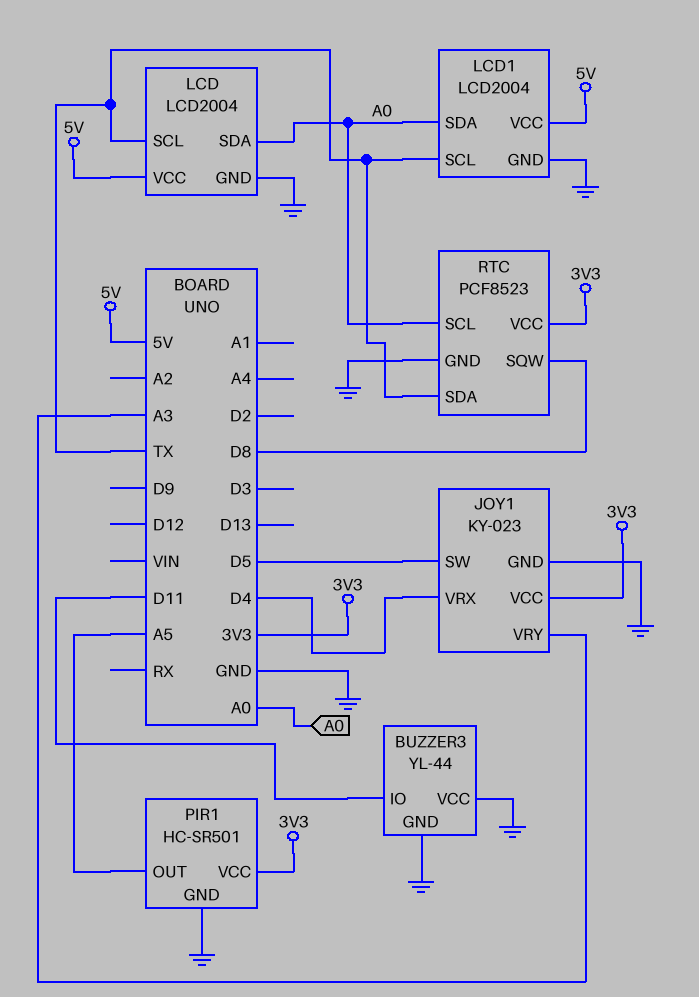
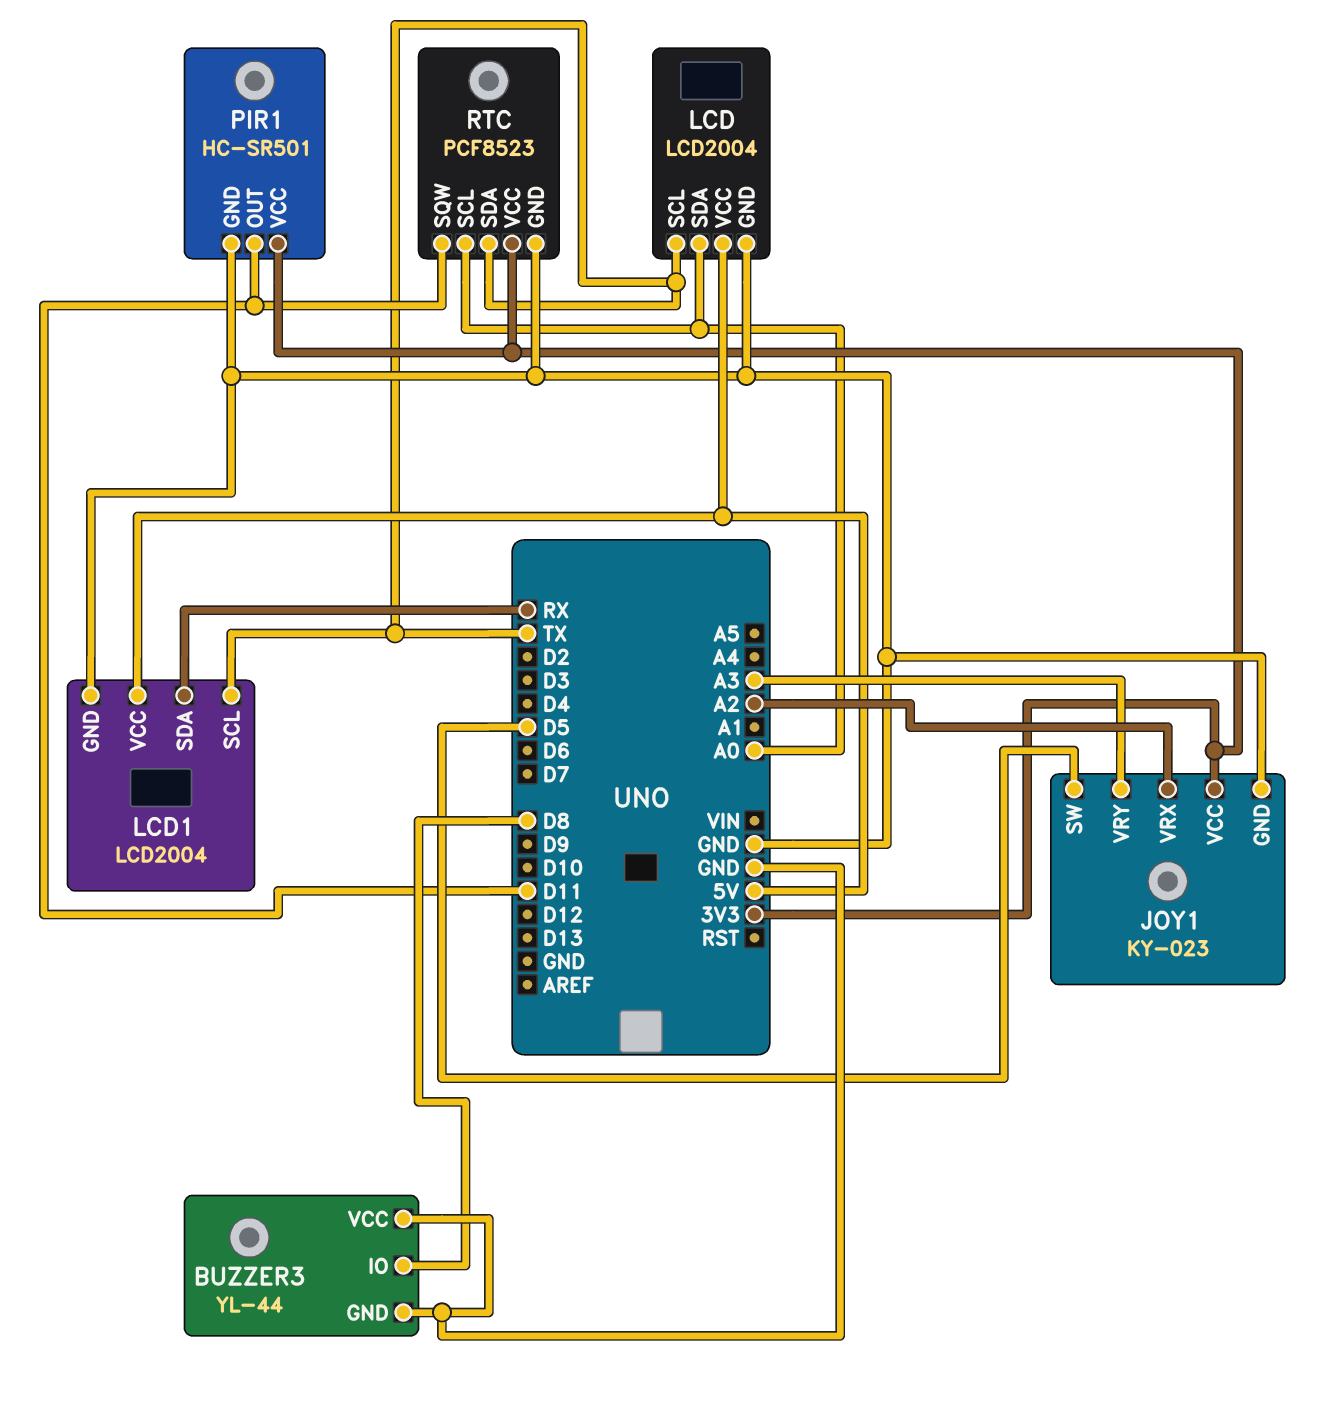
BUZZER3 pin IO: D11 -> D8
JOY1 pin VRX: D4 -> A2
LCD1 pin SDA: A0 -> RX
PIR1 pin OUT: A5 -> D11
RTC pin SQW: D8 -> D11

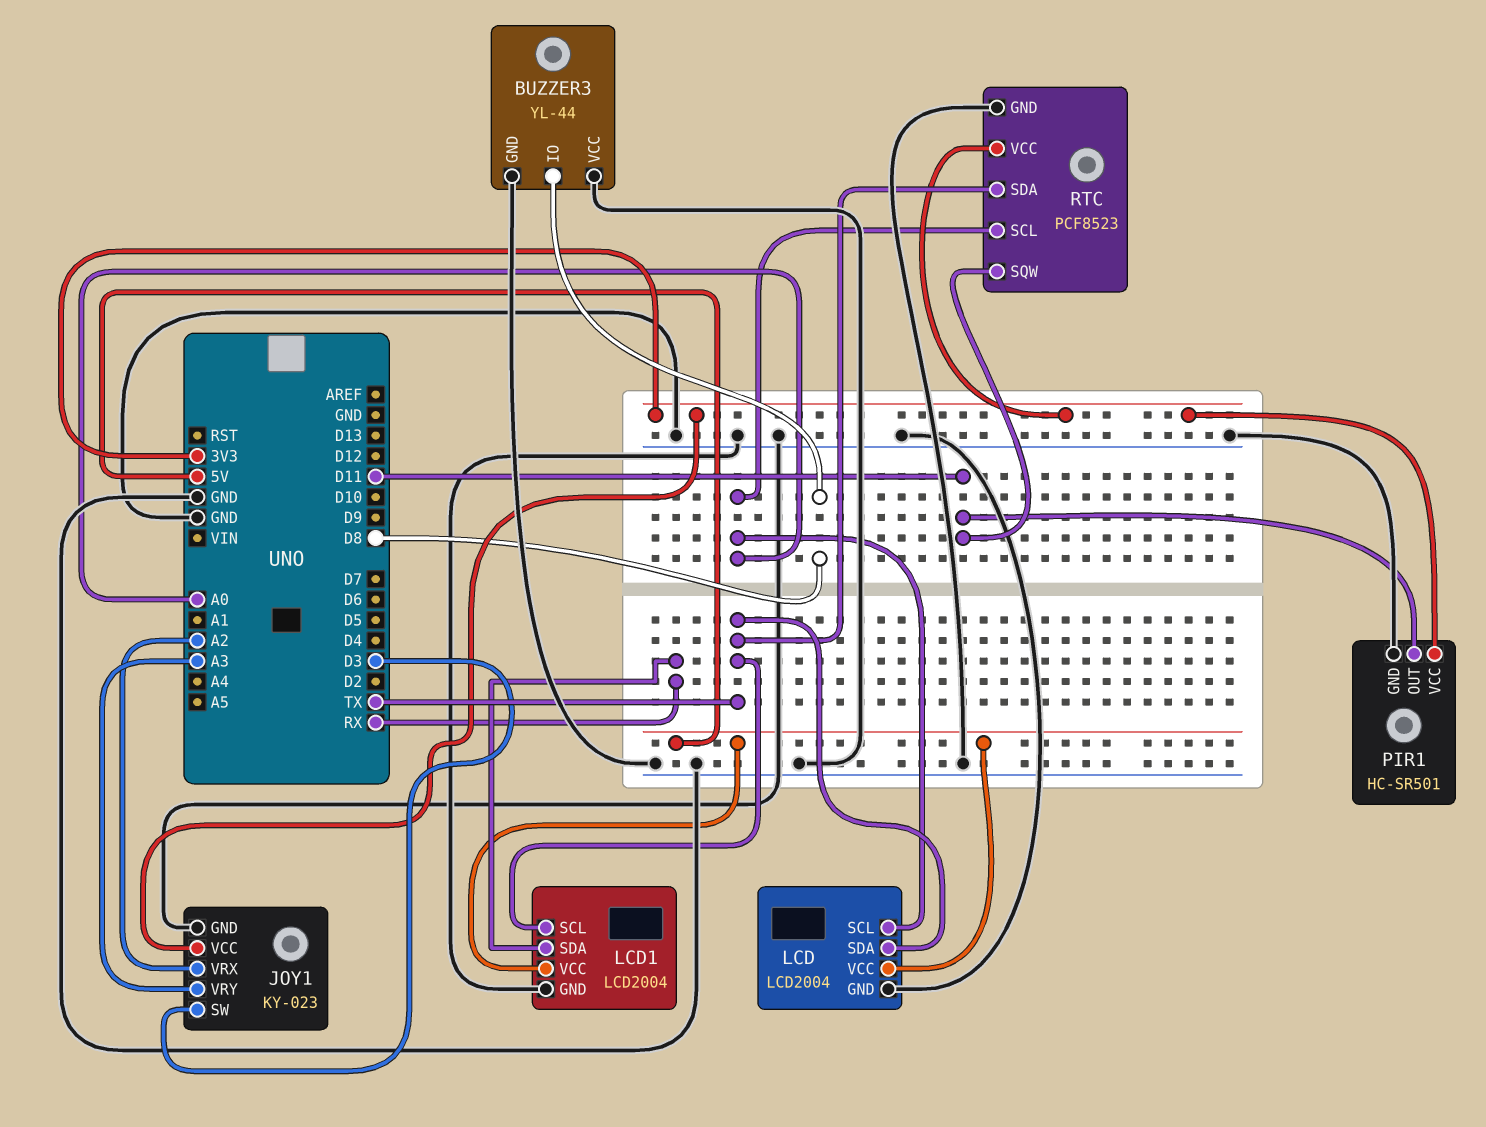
JOY1 pin SW: D5 -> D3
LCD pin SCL: TX -> A0
LCD pin SDA: A0 -> TX

